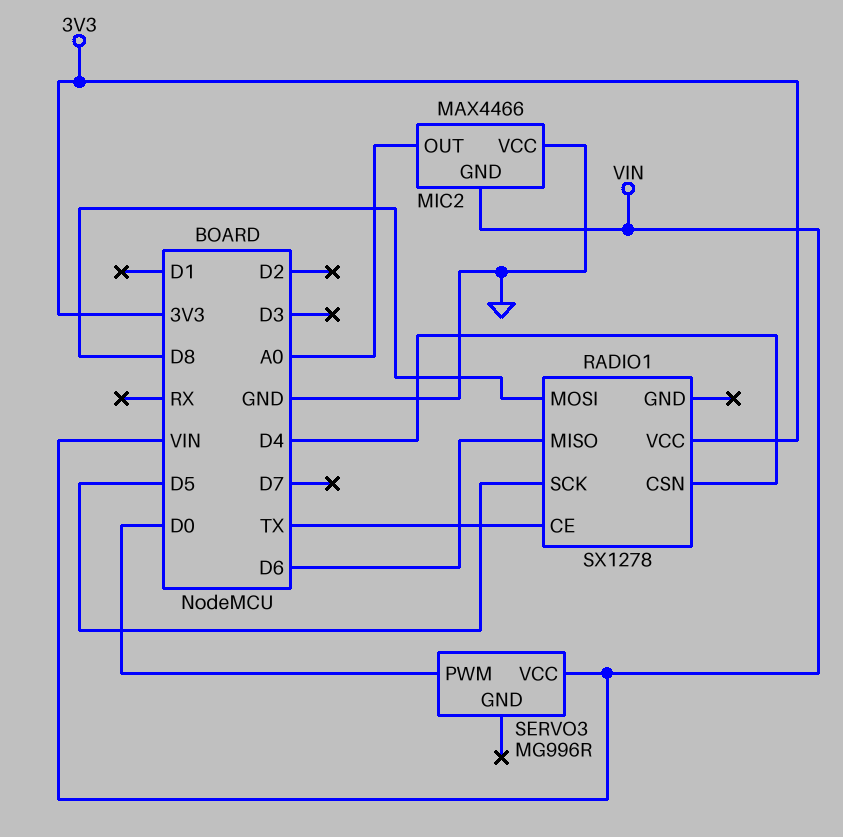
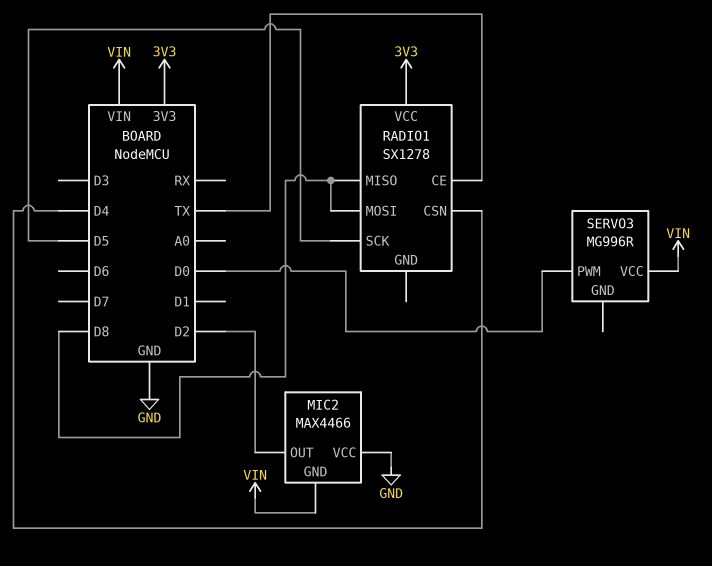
MIC2 pin OUT: A0 -> D2
RADIO1 pin MISO: D6 -> D8

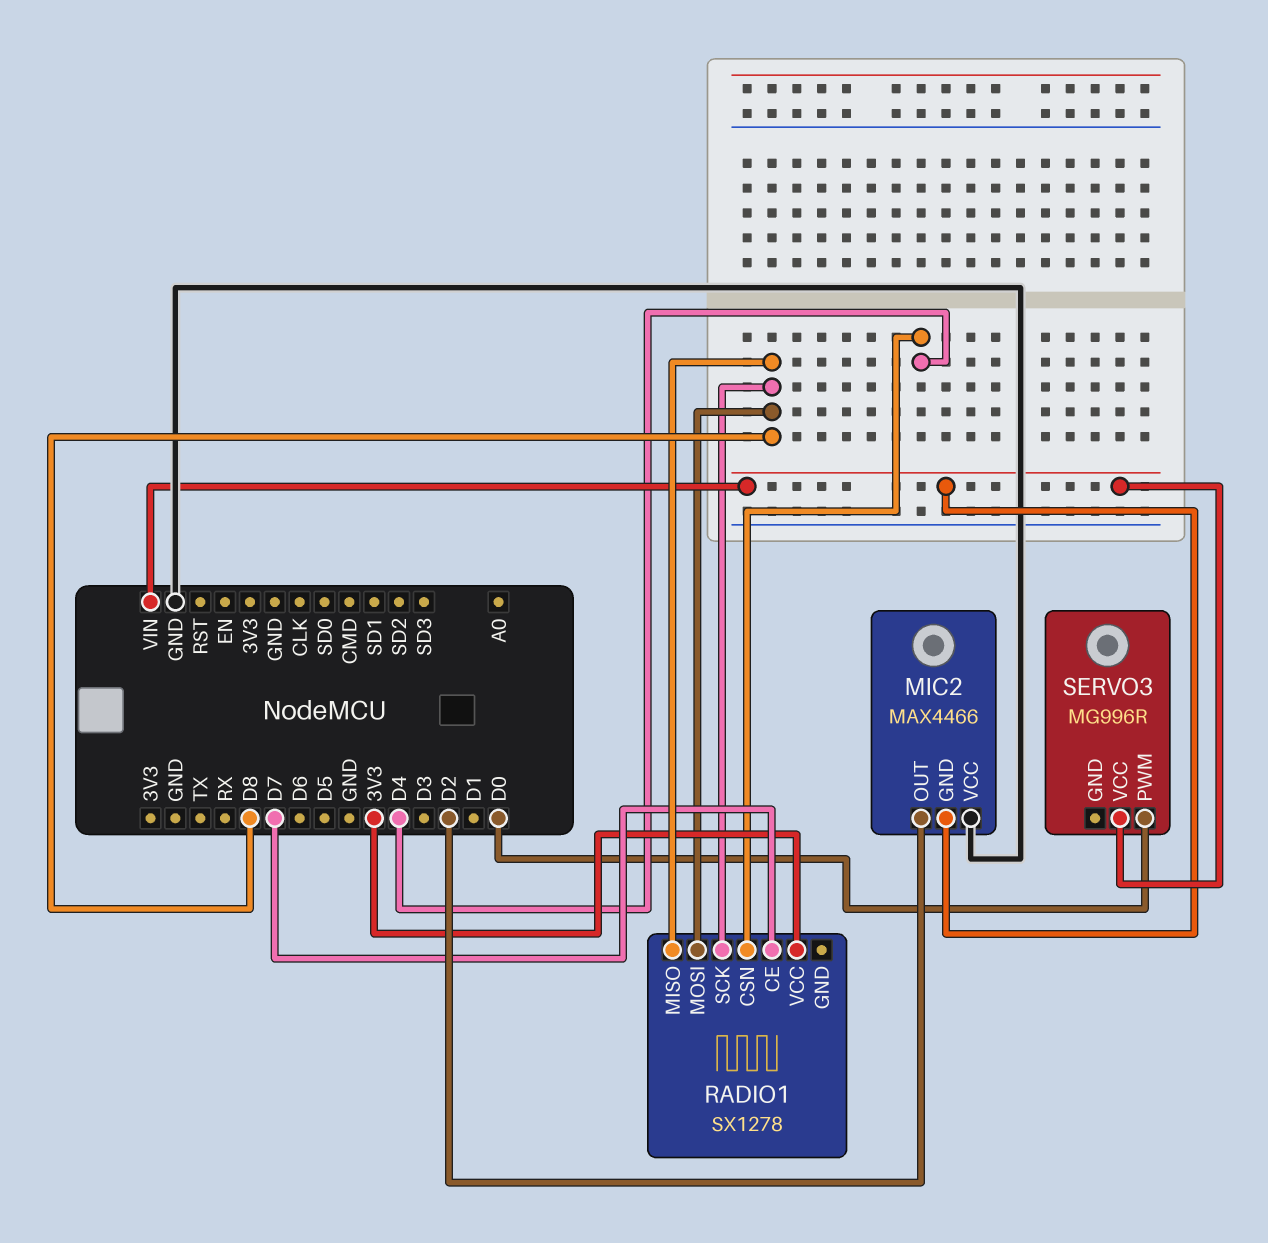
RADIO1 pin CE: TX -> D7
RADIO1 pin SCK: D5 -> D8

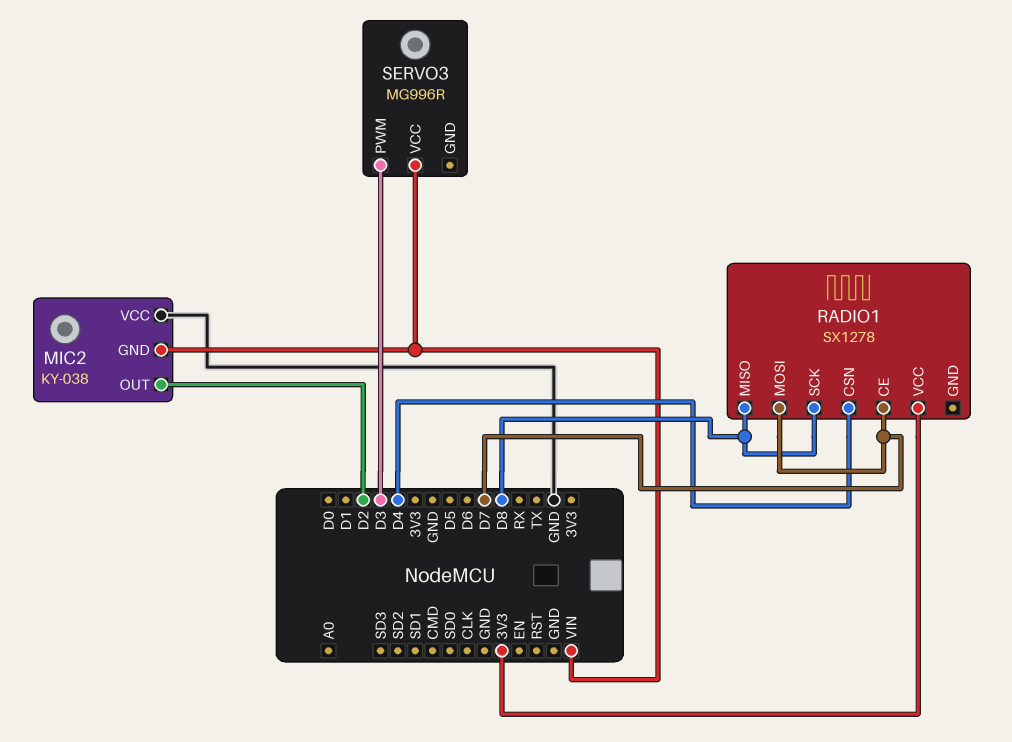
MIC2: MAX4466 -> KY-038
RADIO1 pin MOSI: D8 -> D7
SERVO3 pin PWM: D0 -> D3

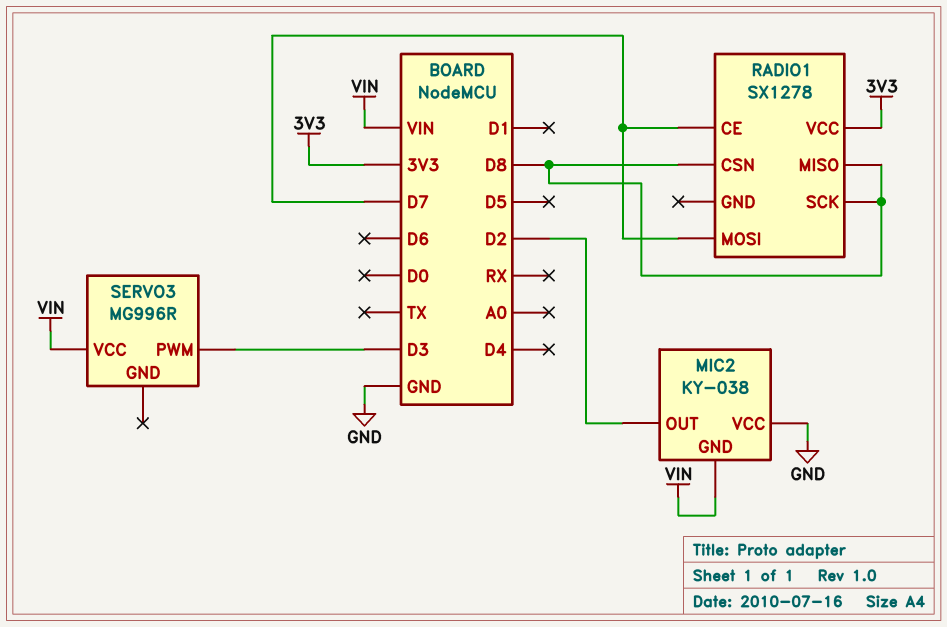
RADIO1 pin CSN: D4 -> D8

